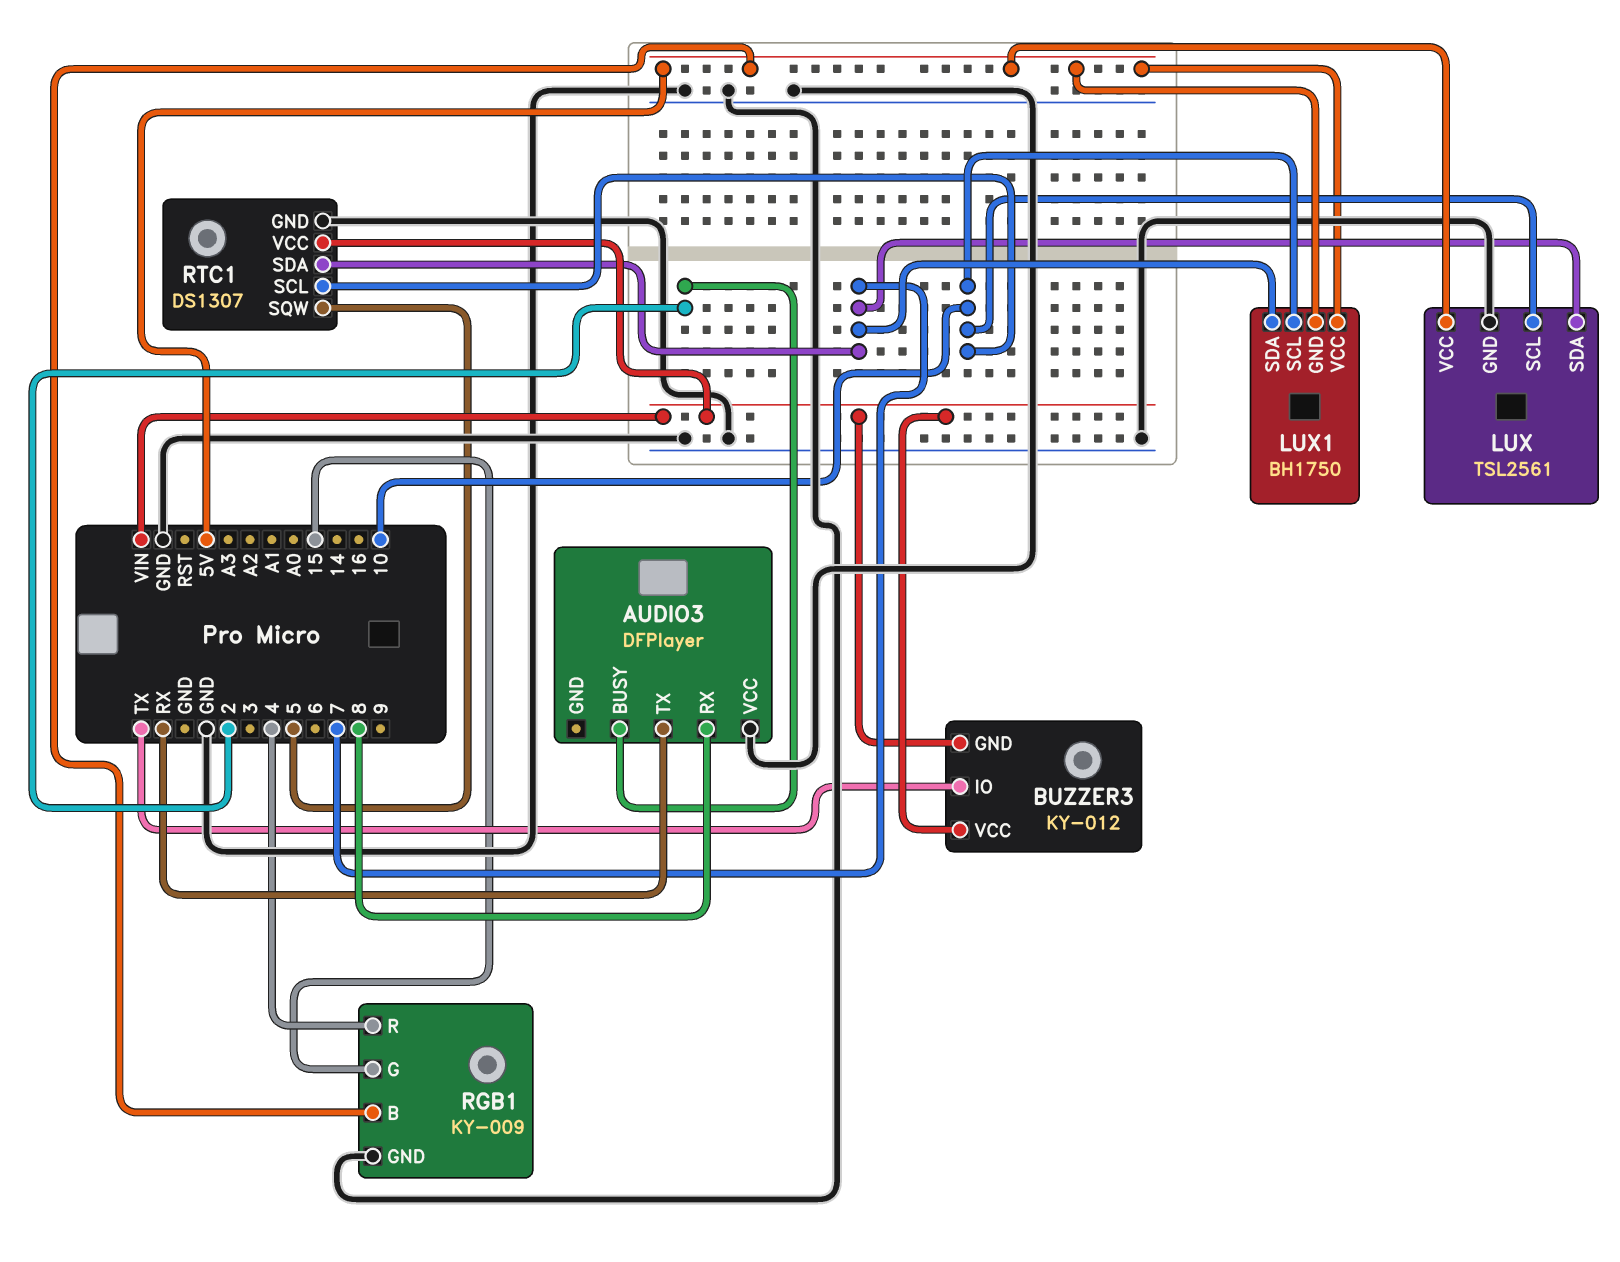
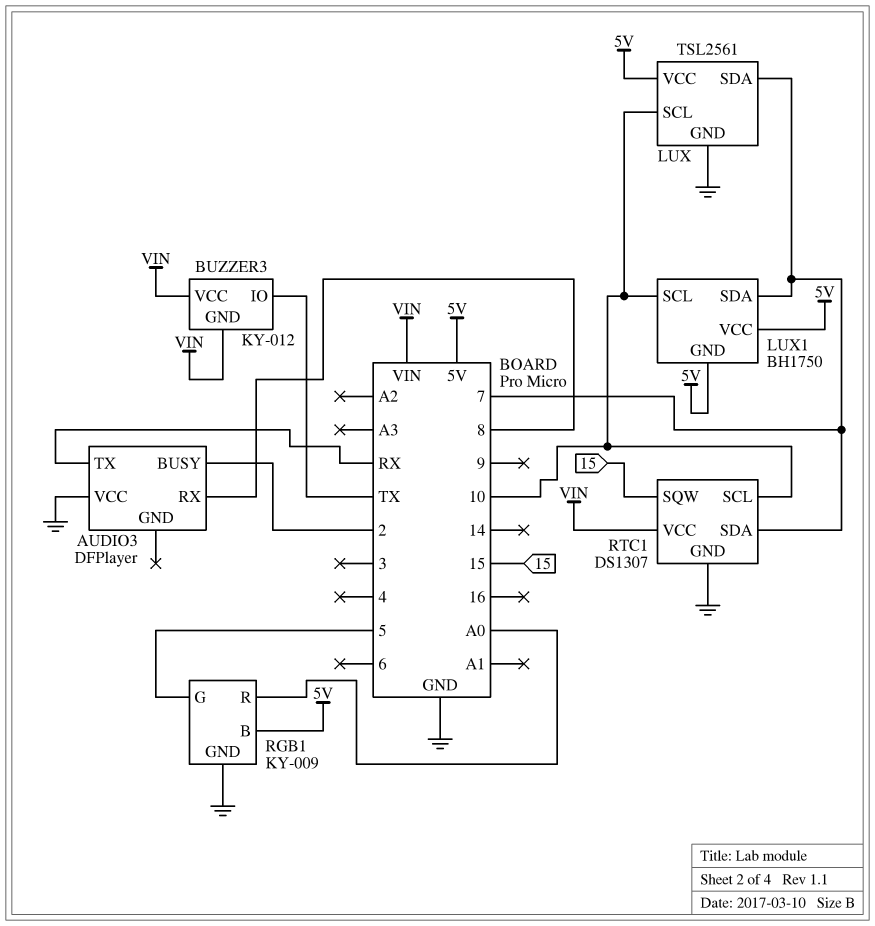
RGB1 pin G: 15 -> 5
RGB1 pin R: 4 -> A0
RTC1 pin SQW: 5 -> 15

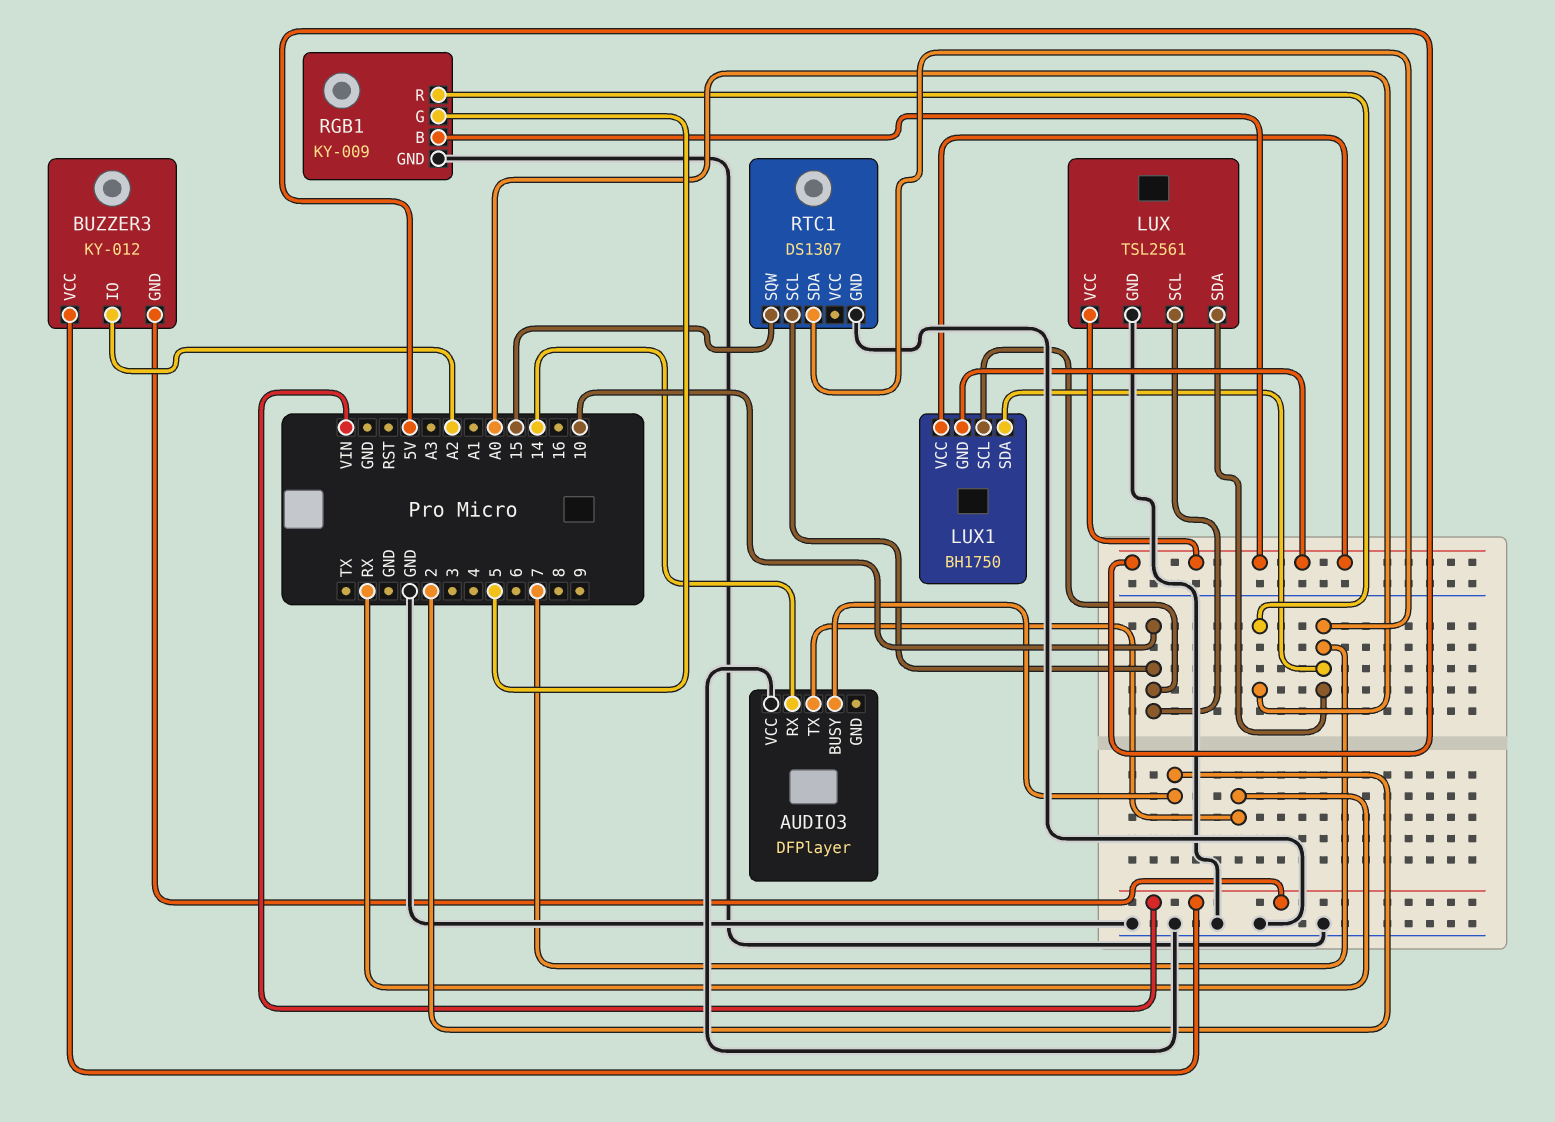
AUDIO3 pin RX: 8 -> 14
BUZZER3 pin IO: TX -> A2
RTC1 pin VCC: VIN -> none

